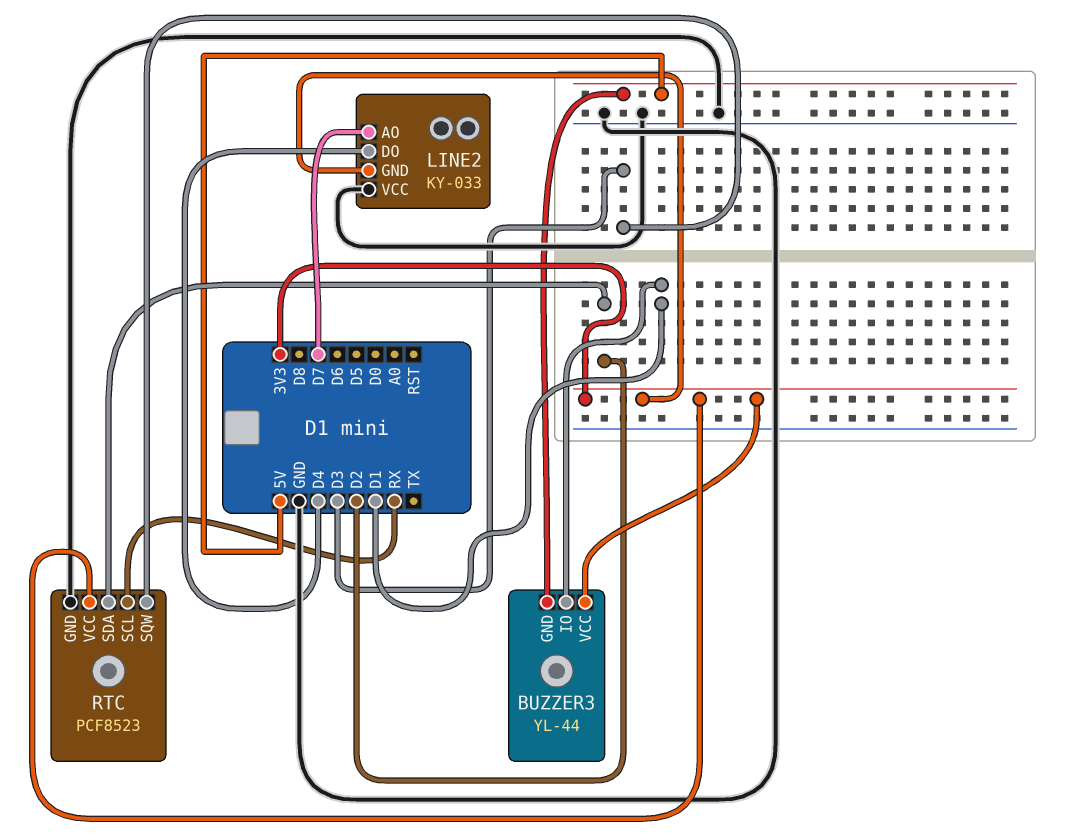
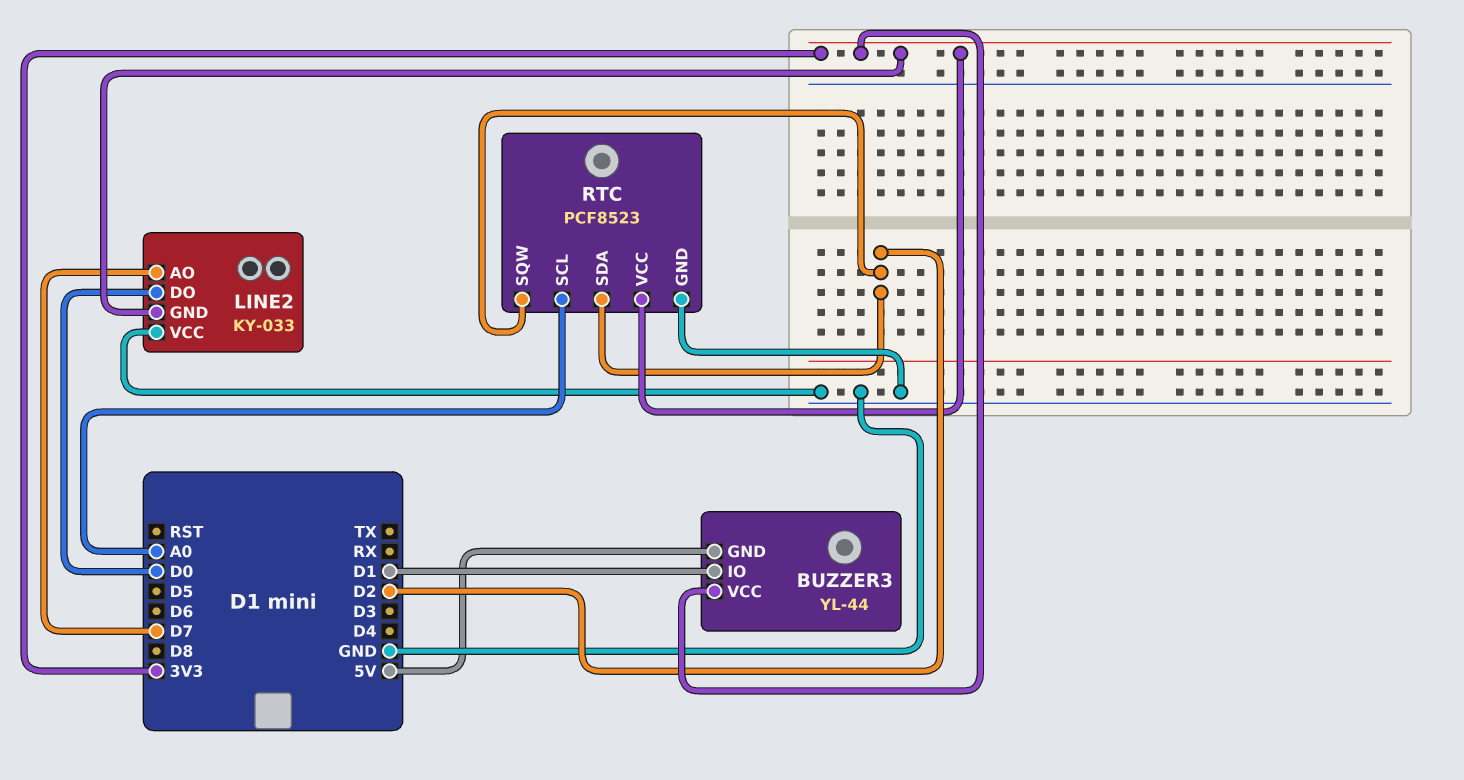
LINE2 pin DO: D4 -> D0
RTC pin SCL: RX -> A0
RTC pin SQW: D3 -> D2

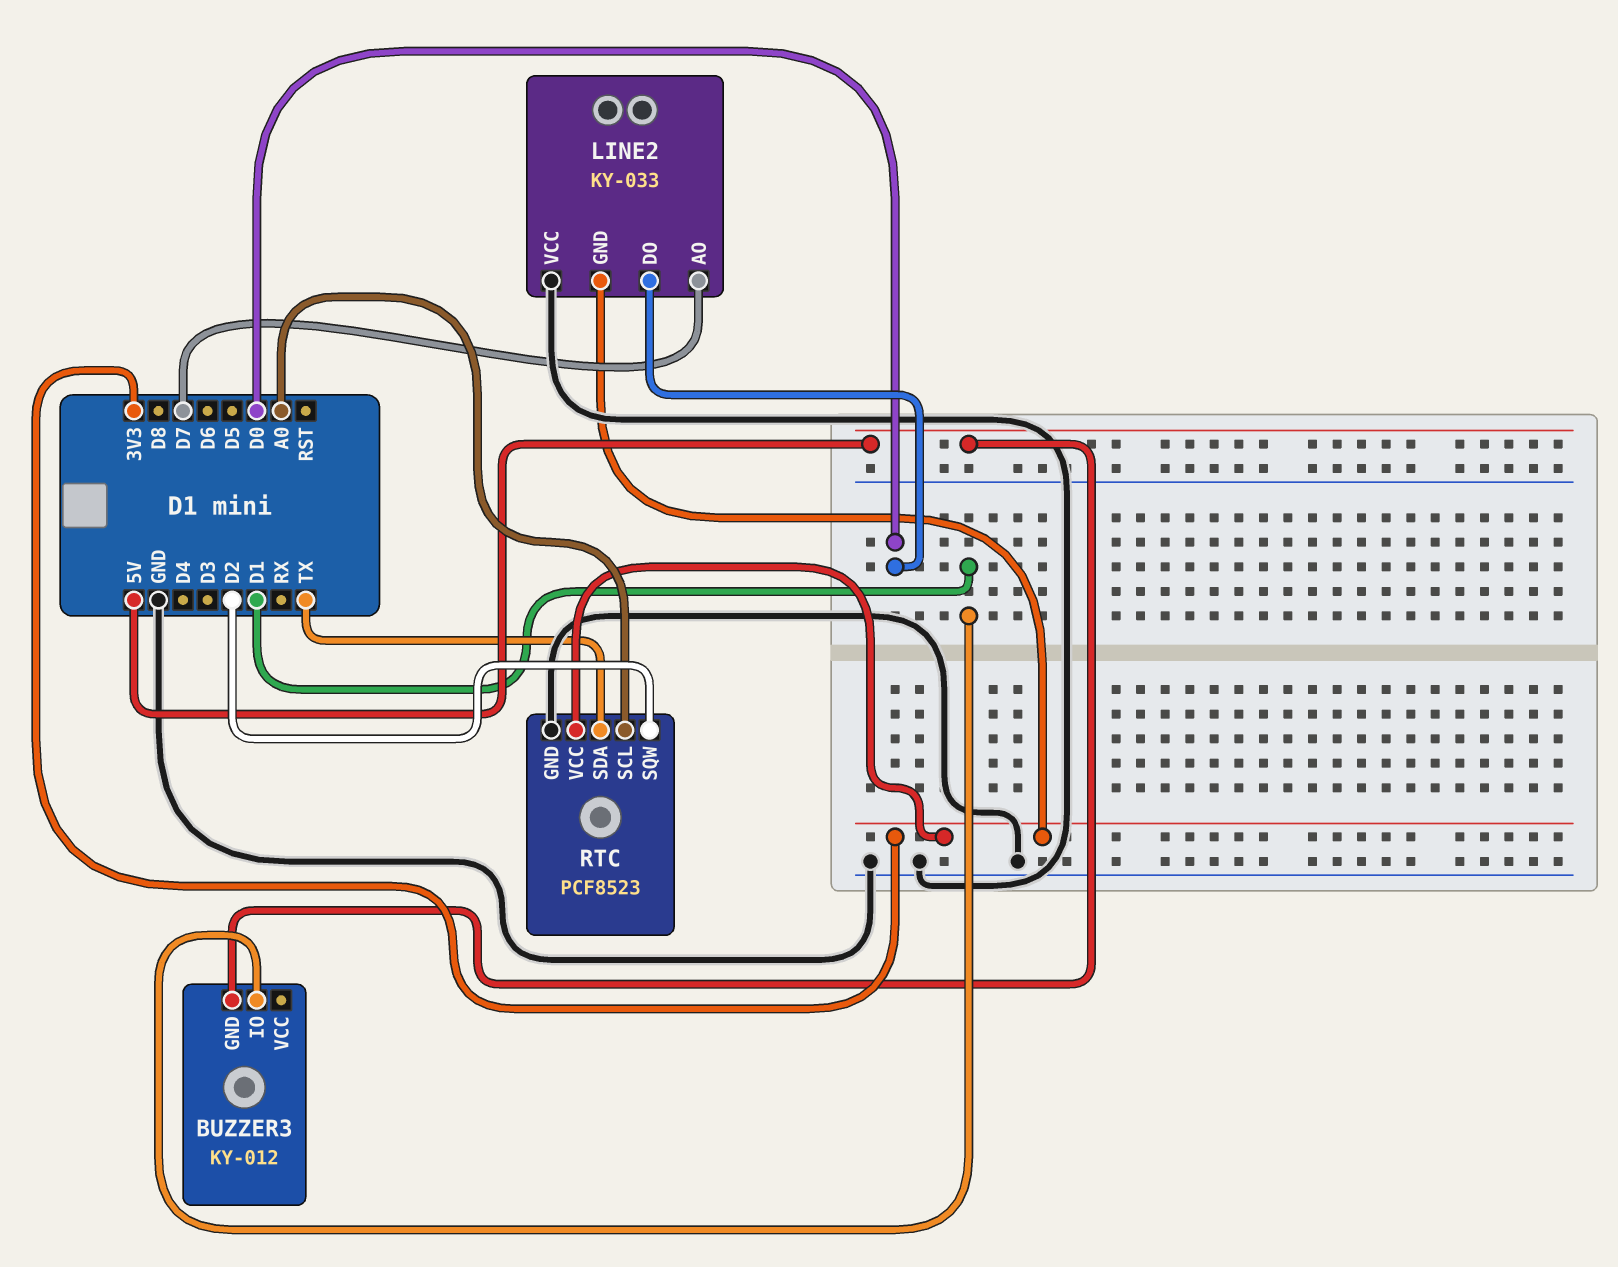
BUZZER3: YL-44 -> KY-012
BUZZER3 pin VCC: 3V3 -> none
RTC pin SDA: D2 -> TX

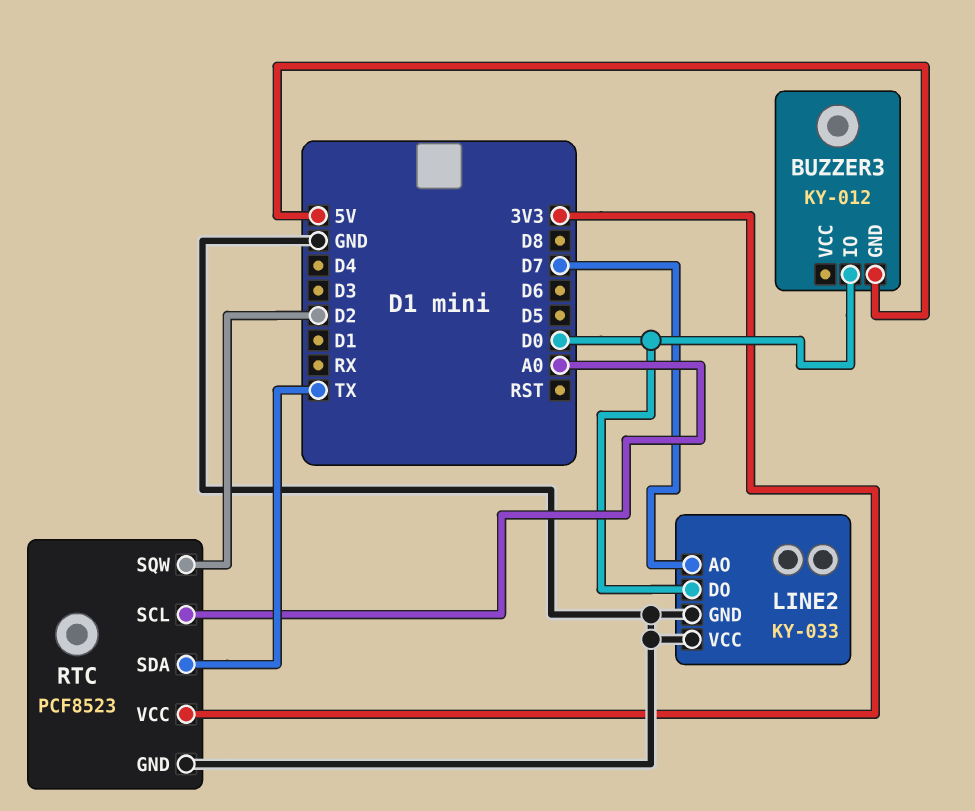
BUZZER3 pin IO: D1 -> D0
LINE2 pin GND: 3V3 -> GND

